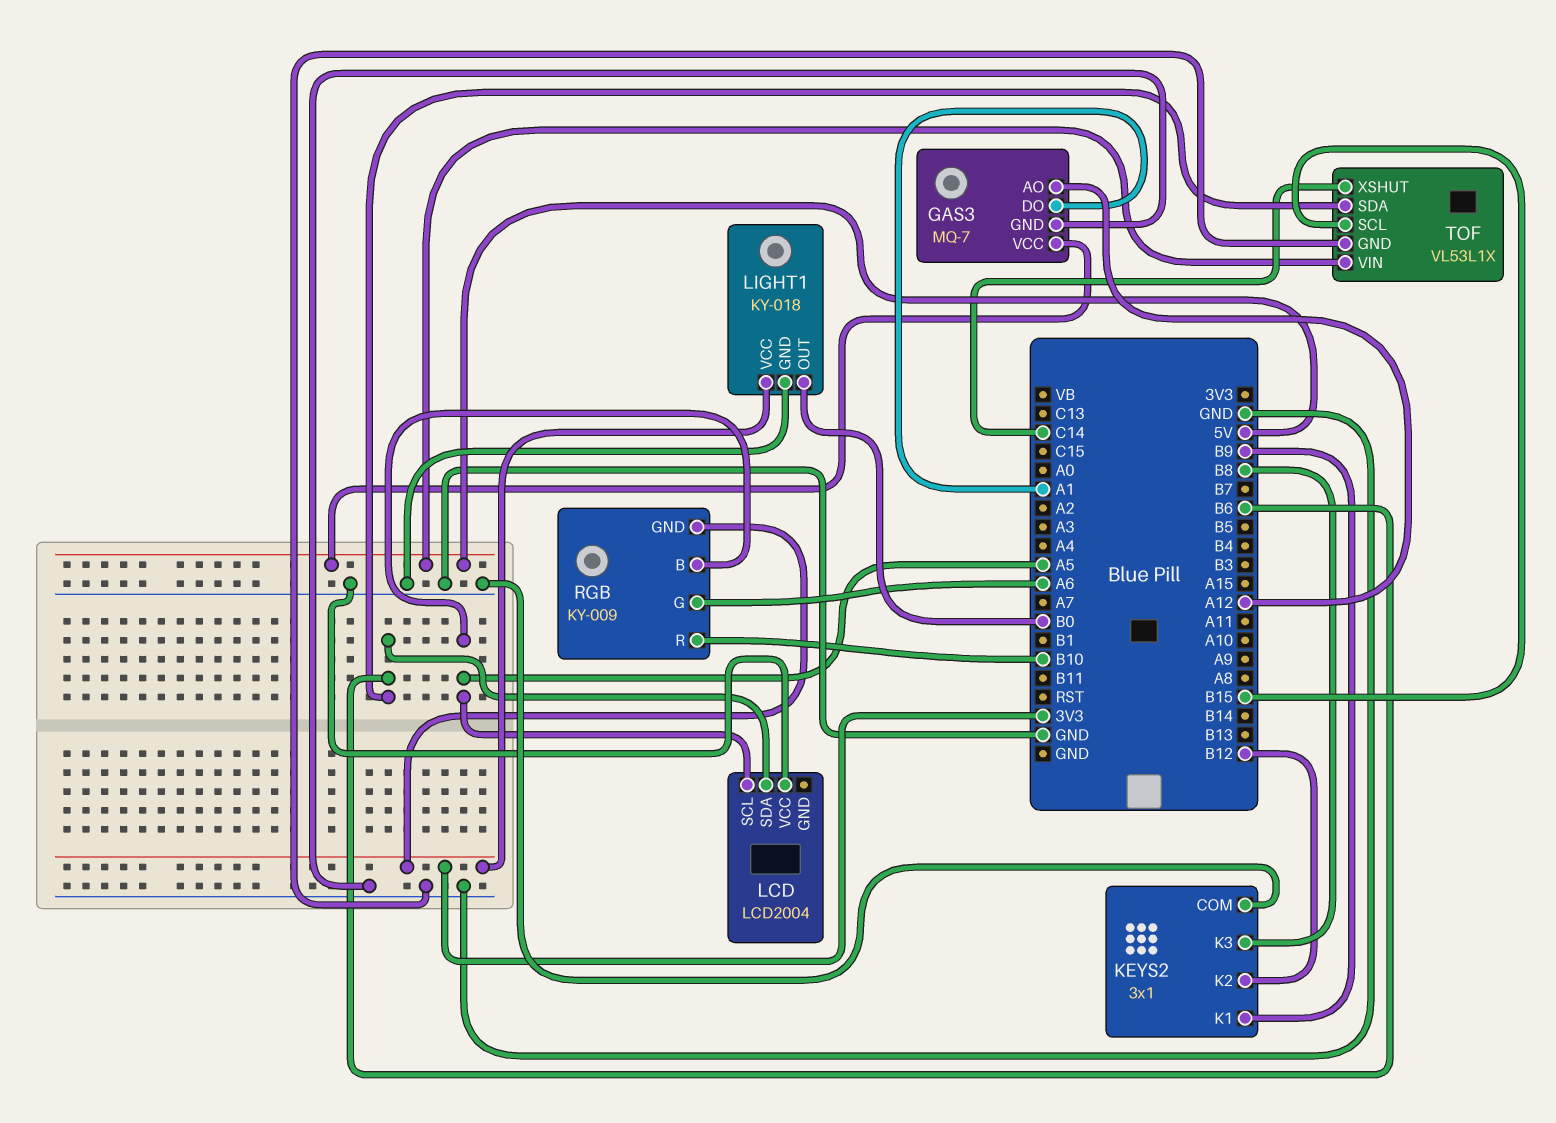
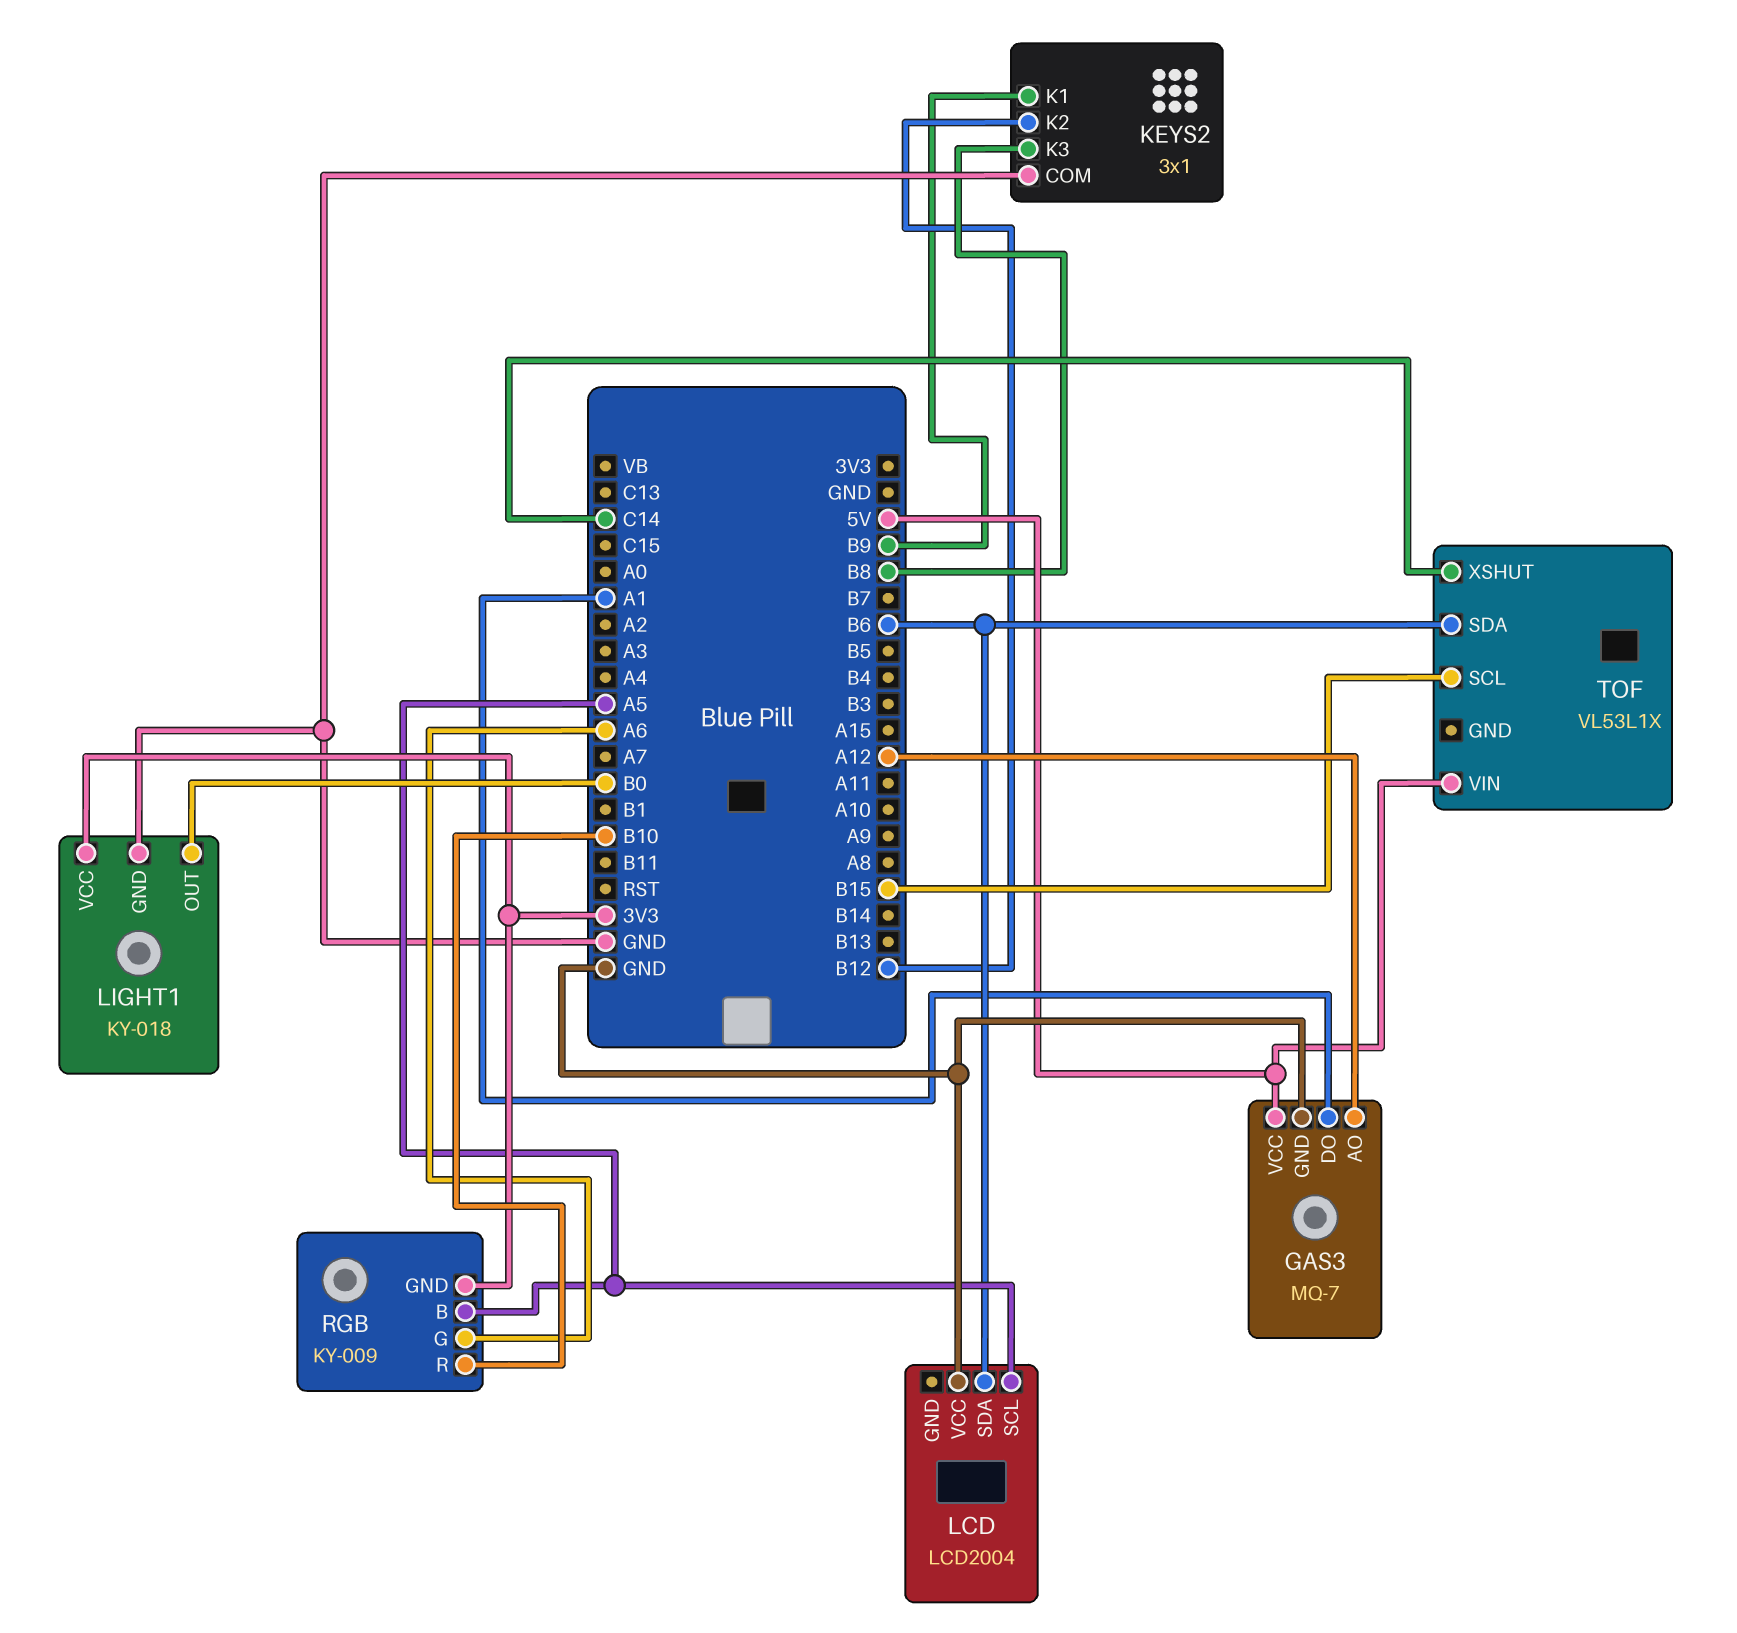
TOF pin GND: GND -> none

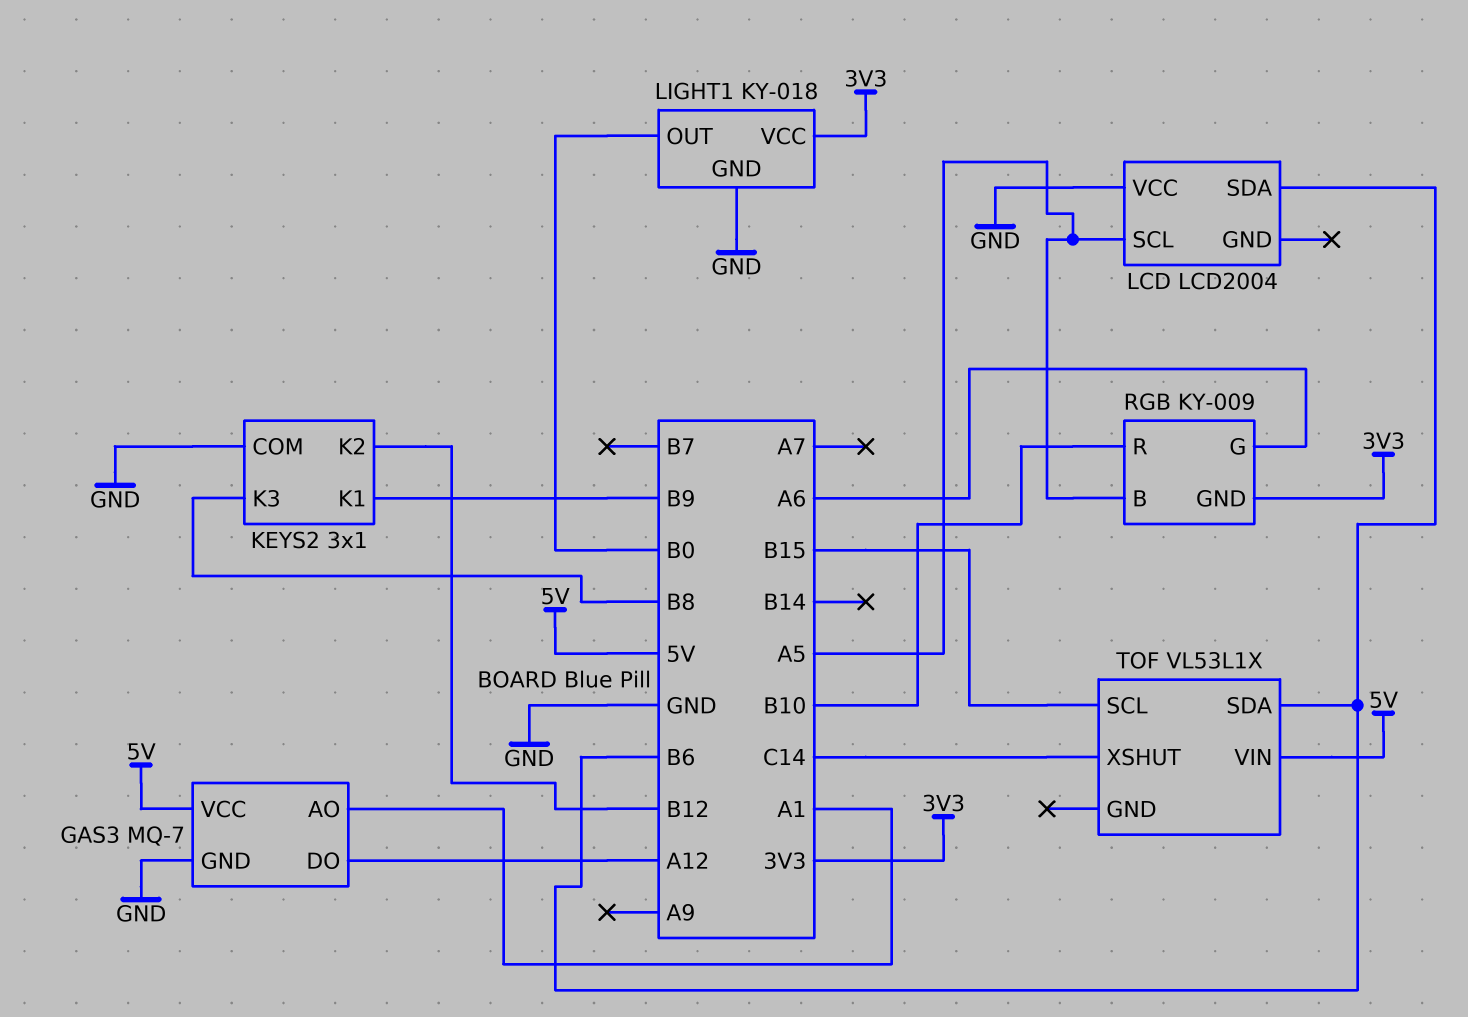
GAS3 pin AO: A12 -> A1
GAS3 pin DO: A1 -> A12

